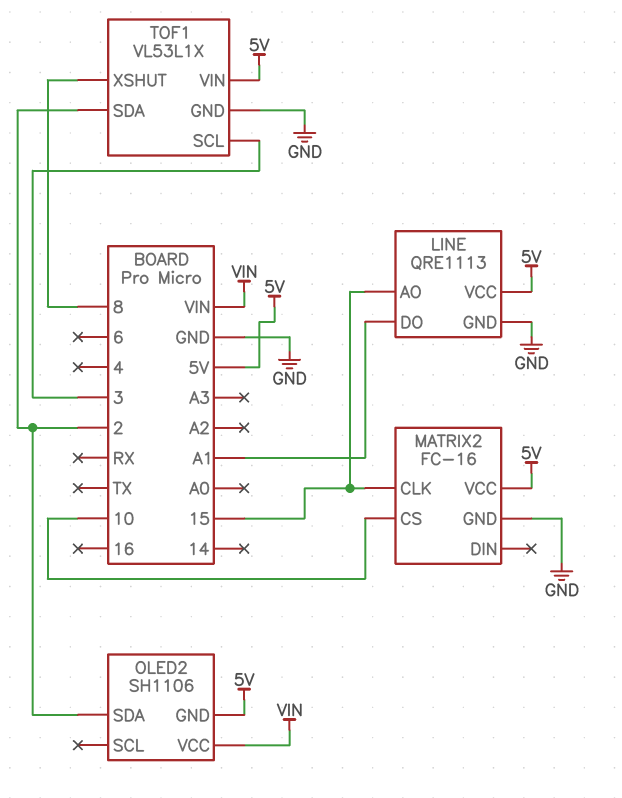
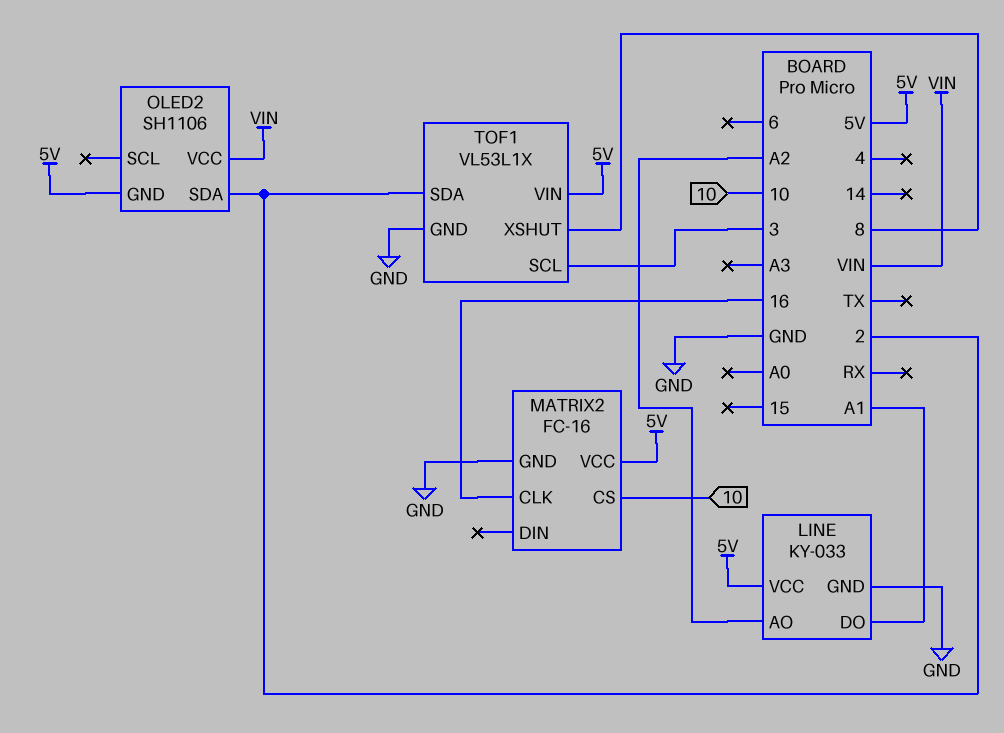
LINE: QRE1113 -> KY-033
LINE pin AO: 15 -> A2
MATRIX2 pin CLK: 15 -> 16

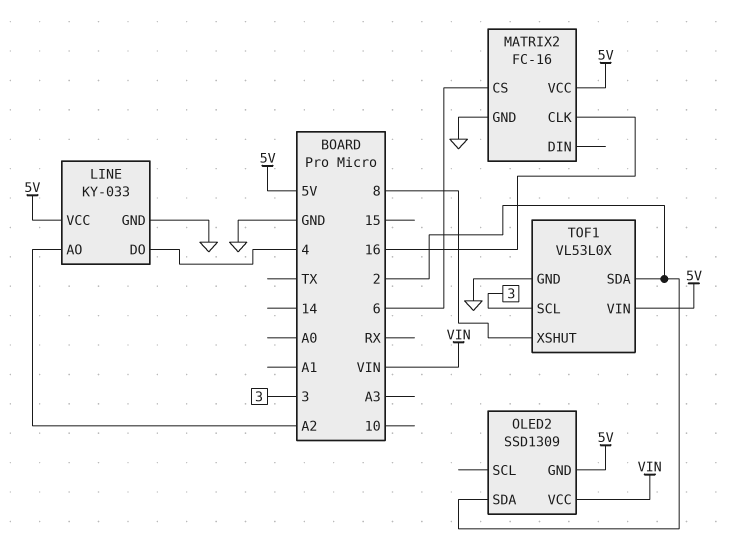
LINE pin DO: A1 -> 4
MATRIX2 pin CS: 10 -> 6
OLED2: SH1106 -> SSD1309
TOF1: VL53L1X -> VL53L0X

